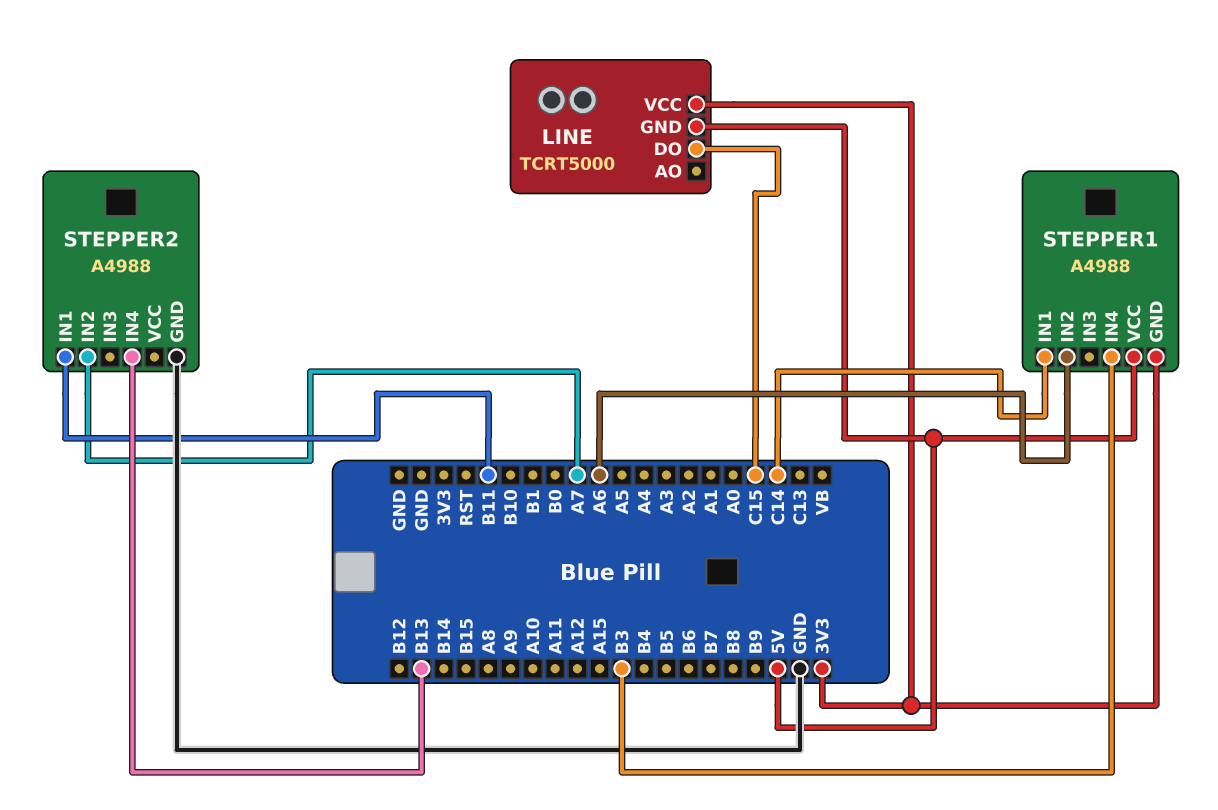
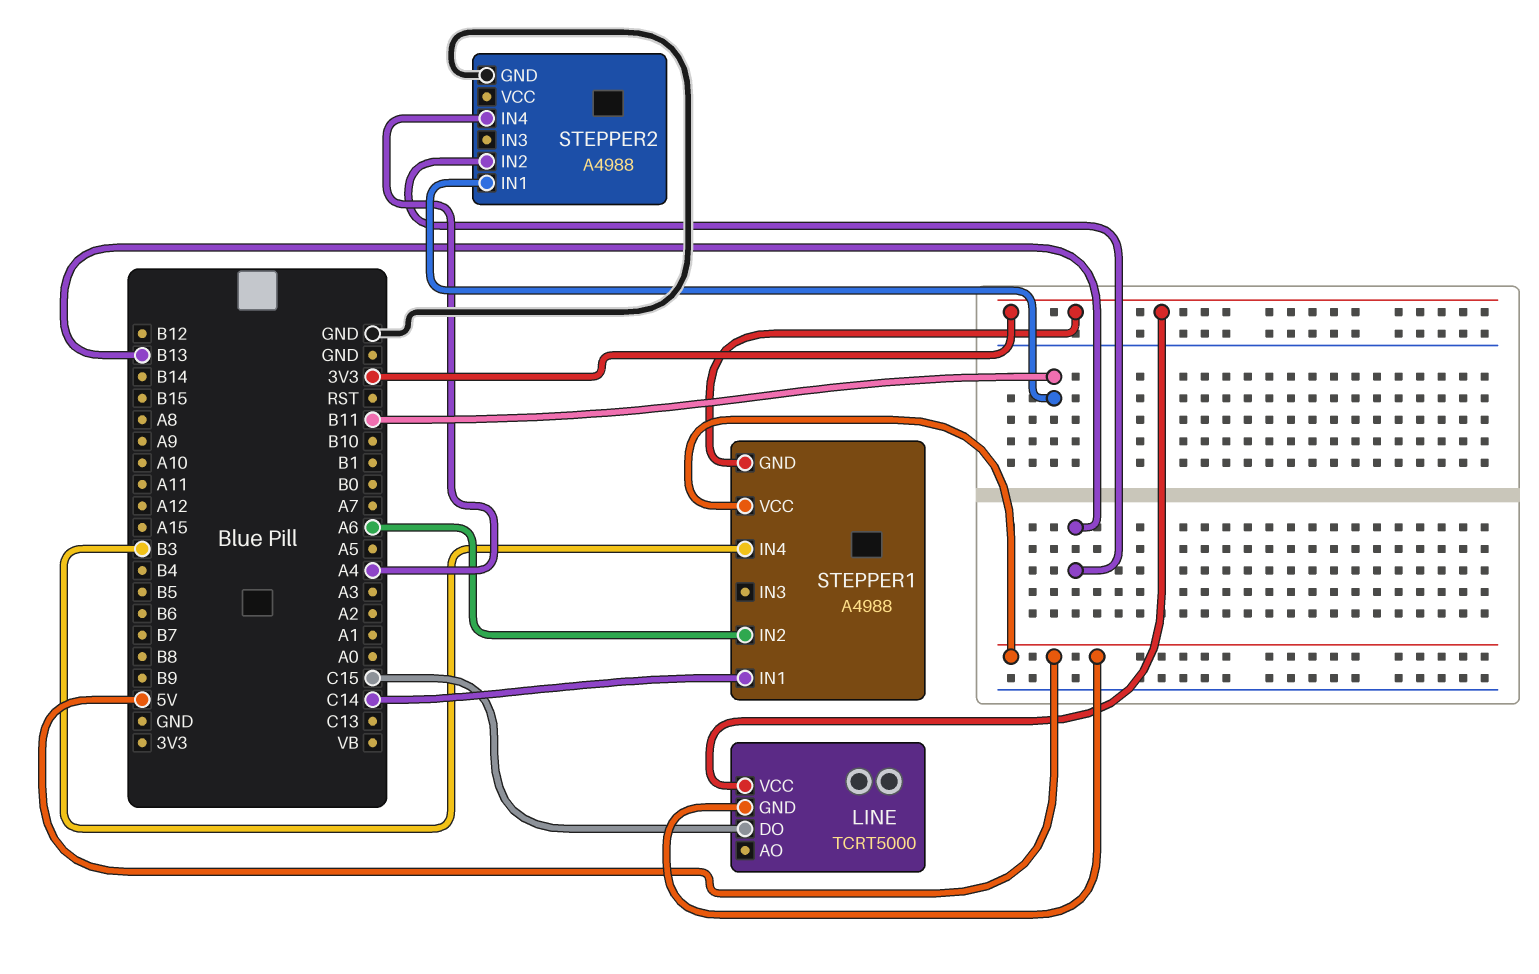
STEPPER2 pin IN2: A7 -> B13
STEPPER2 pin IN4: B13 -> A4

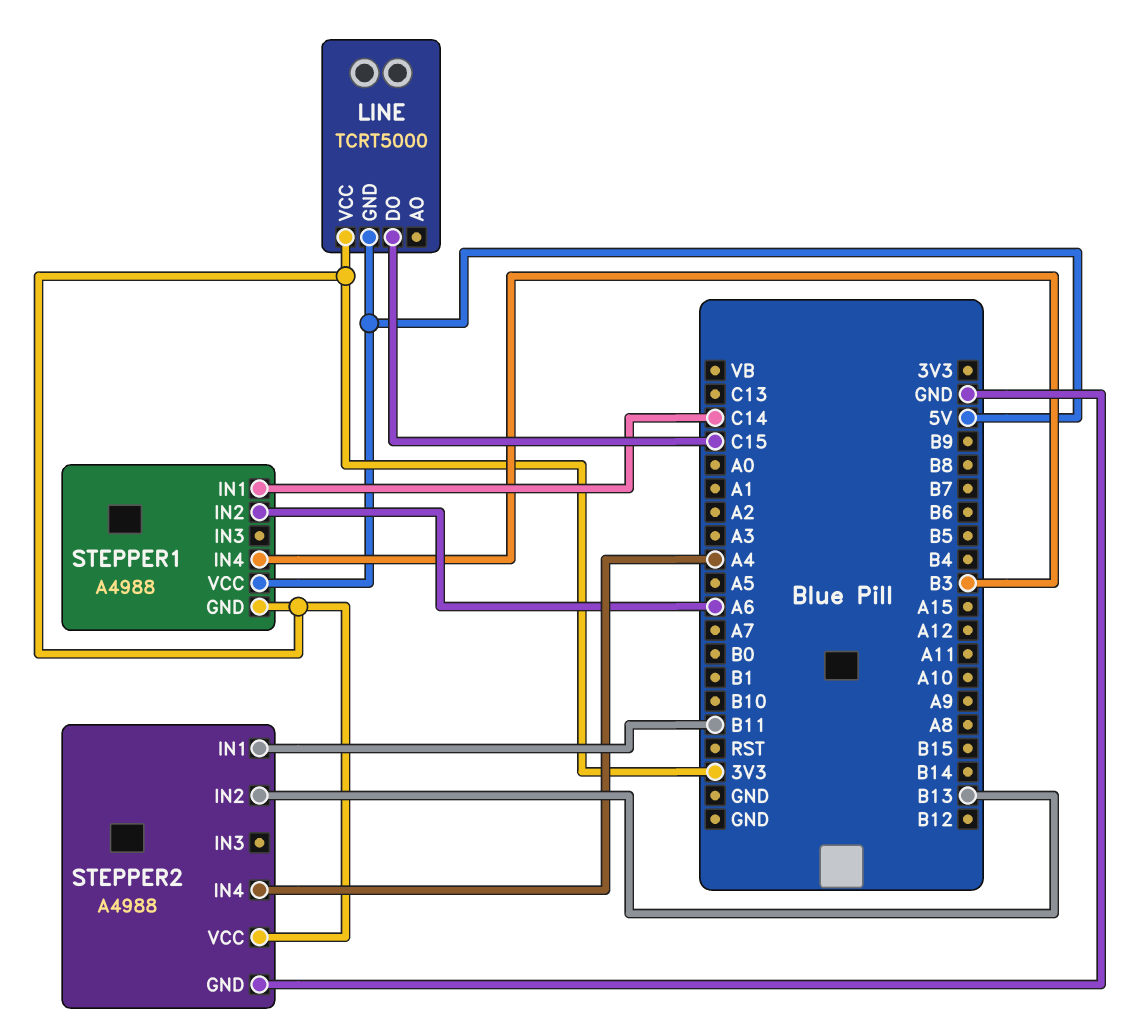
STEPPER2 pin VCC: none -> 3V3

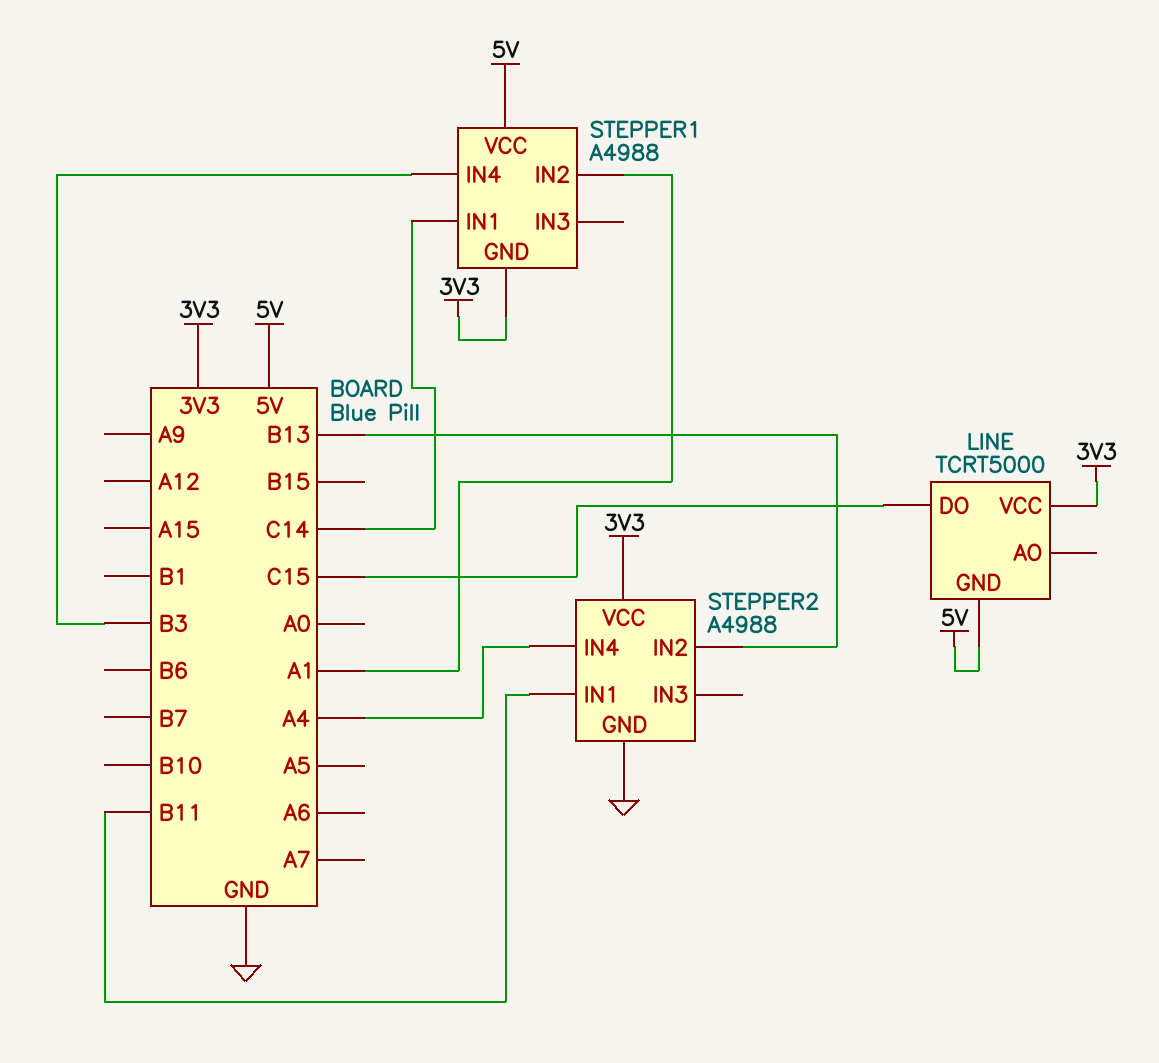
STEPPER1 pin IN2: A6 -> A1

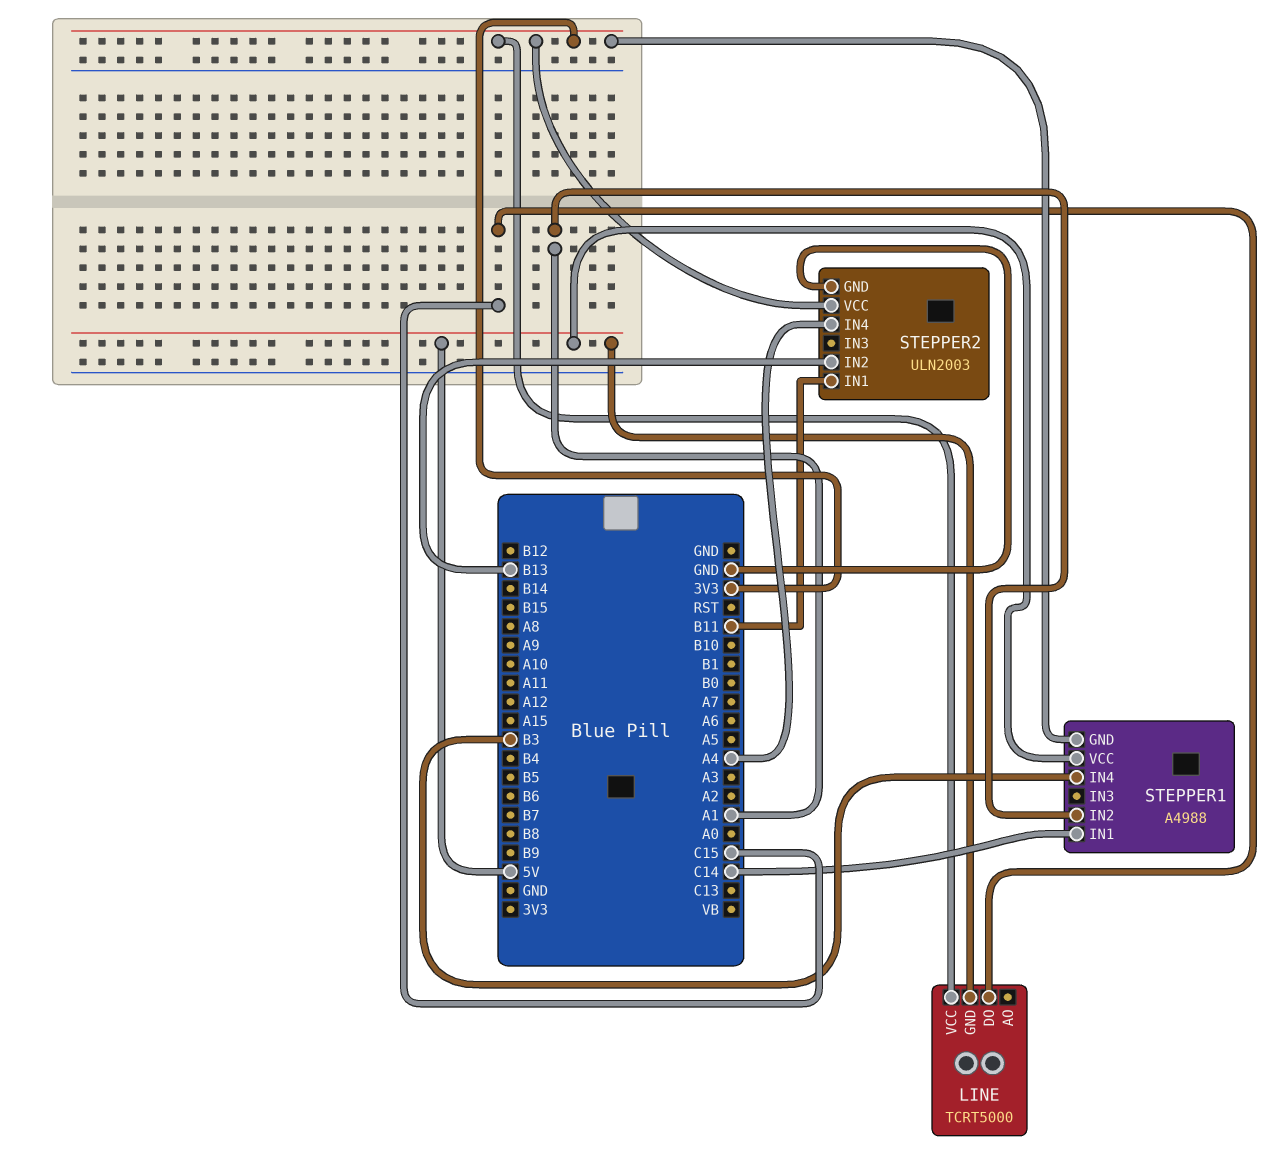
STEPPER2: A4988 -> ULN2003

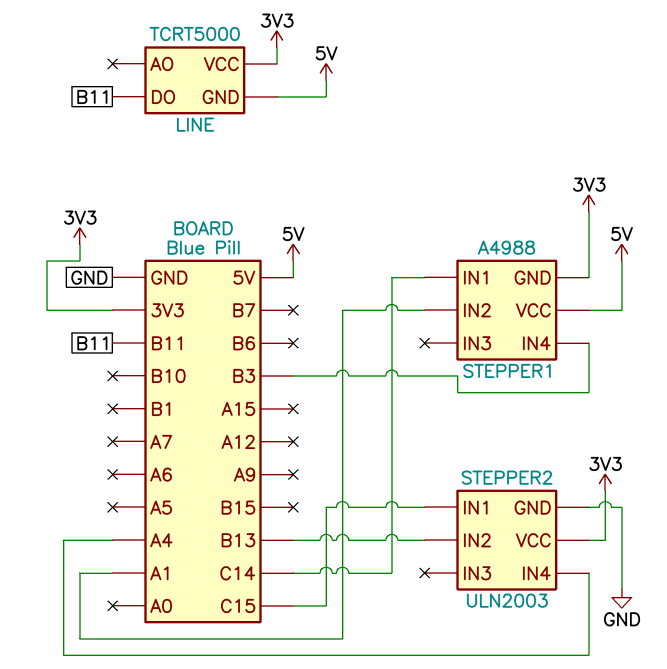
LINE pin DO: C15 -> B11
STEPPER2 pin IN1: B11 -> C15

